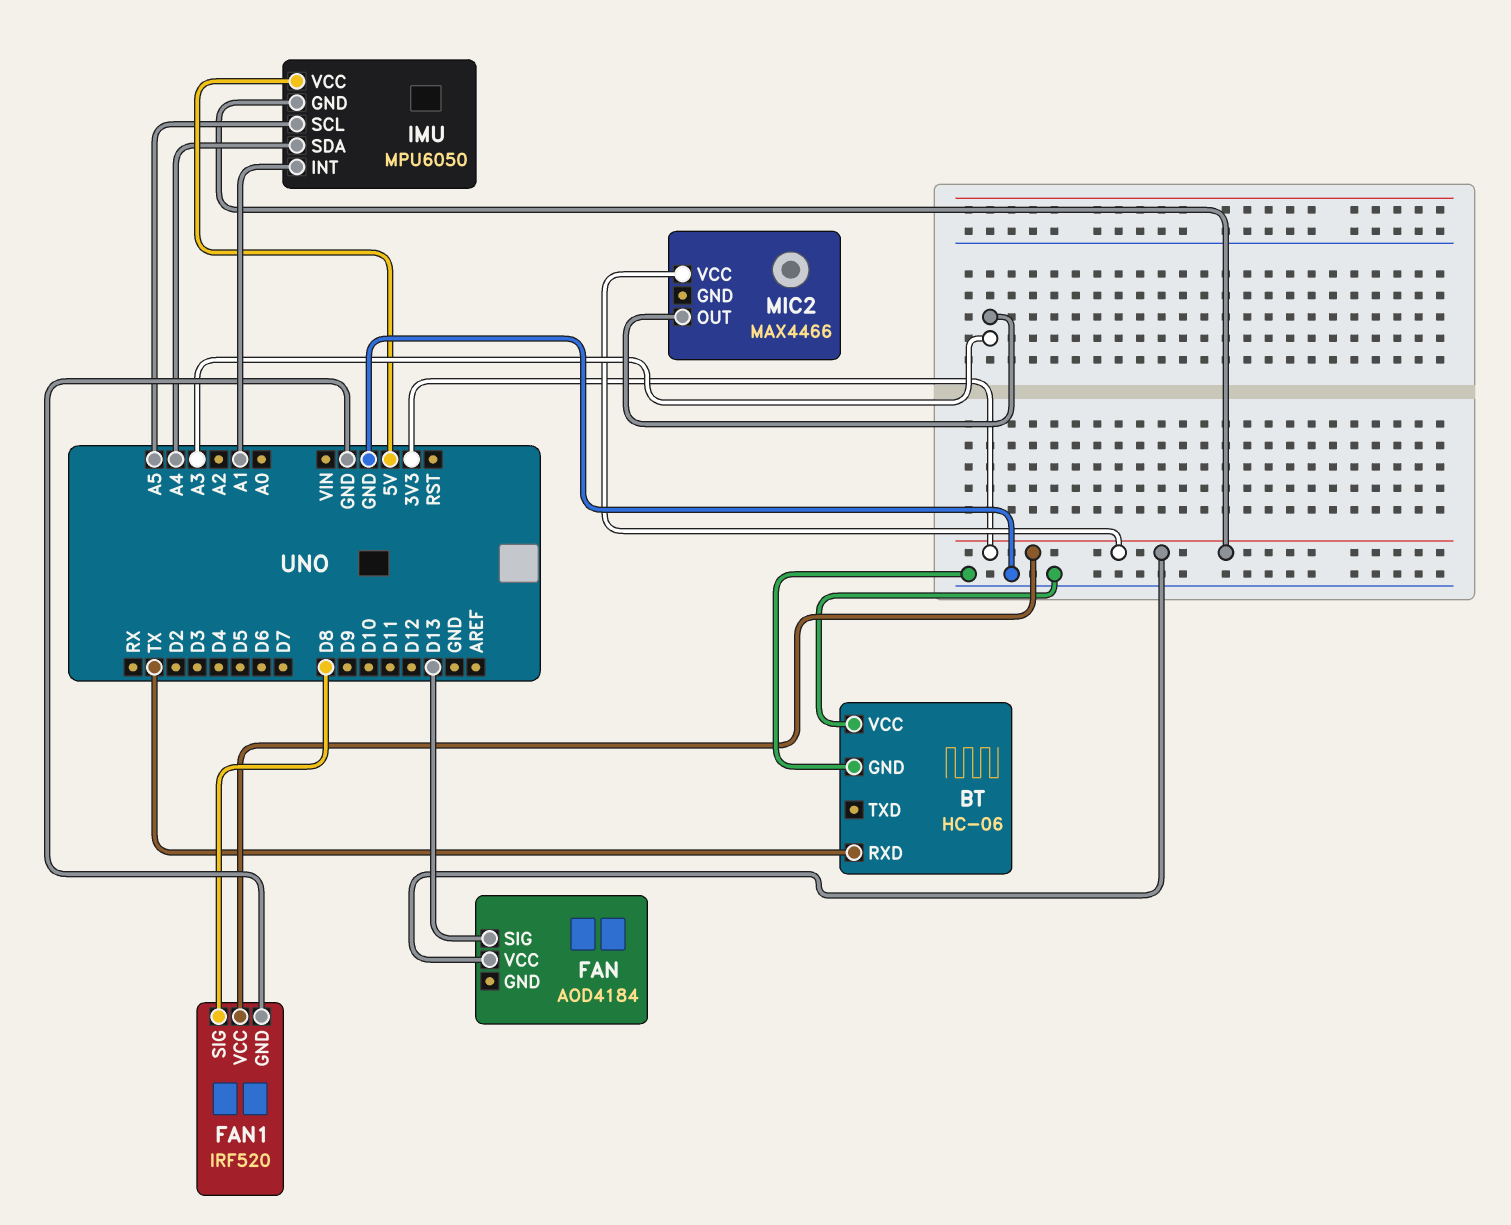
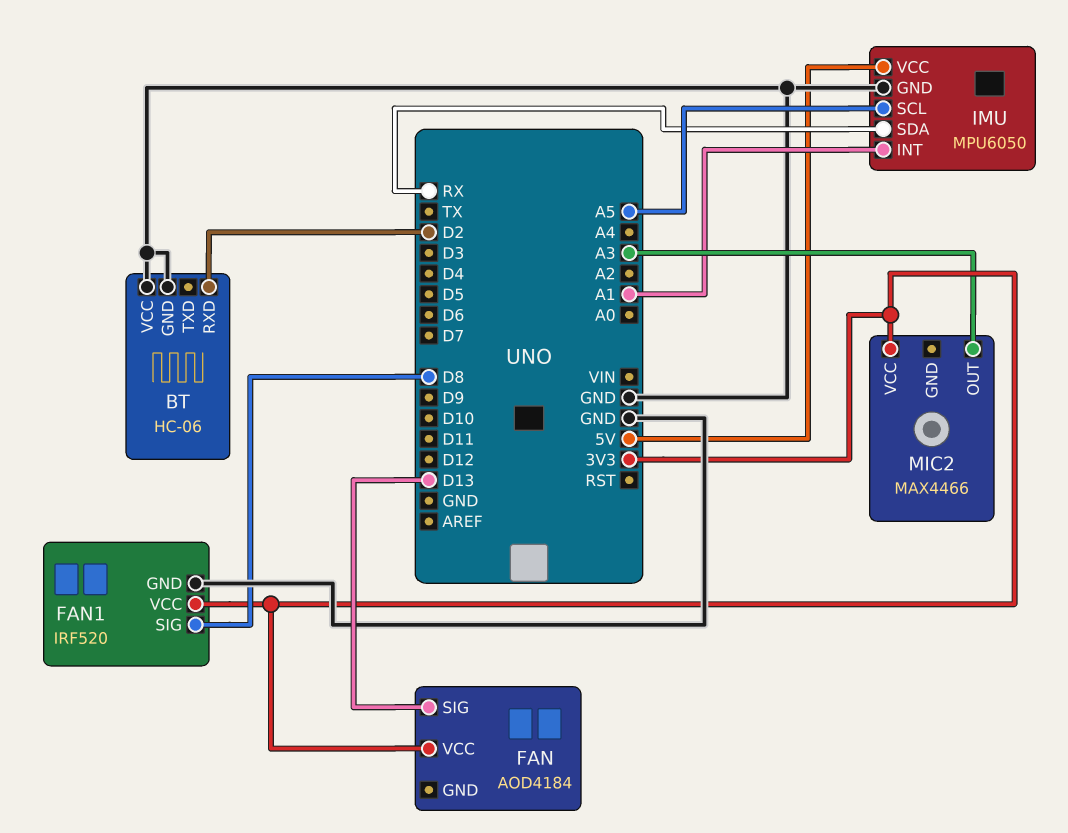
BT pin RXD: TX -> D2
IMU pin GND: 3V3 -> GND
IMU pin SDA: A4 -> RX

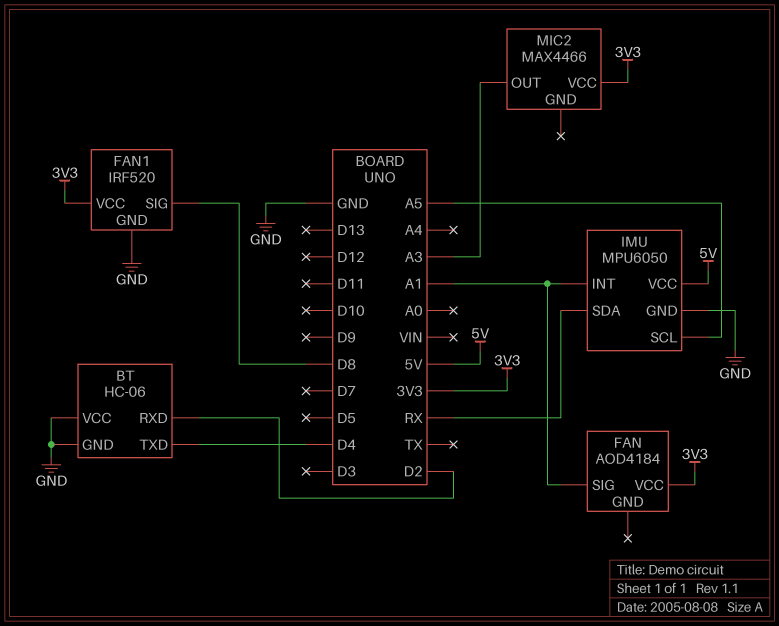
BT pin TXD: none -> D4
FAN pin SIG: D13 -> A1

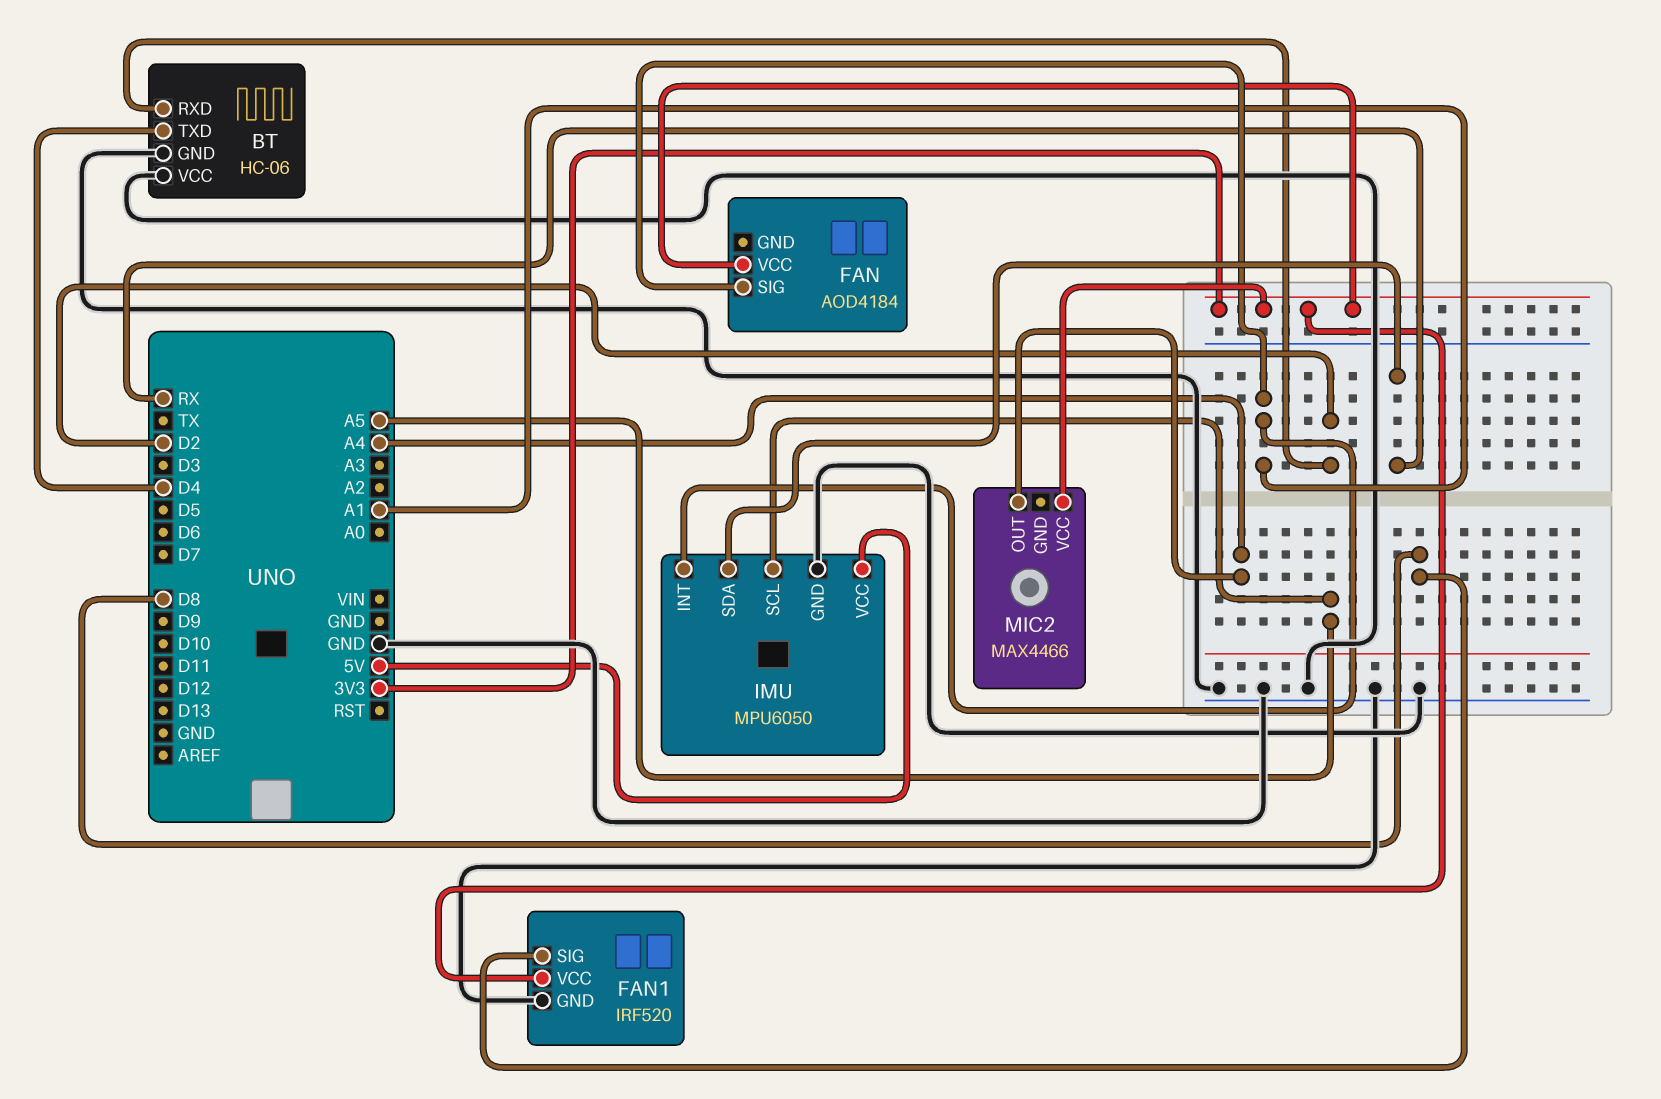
MIC2 pin OUT: A3 -> A4

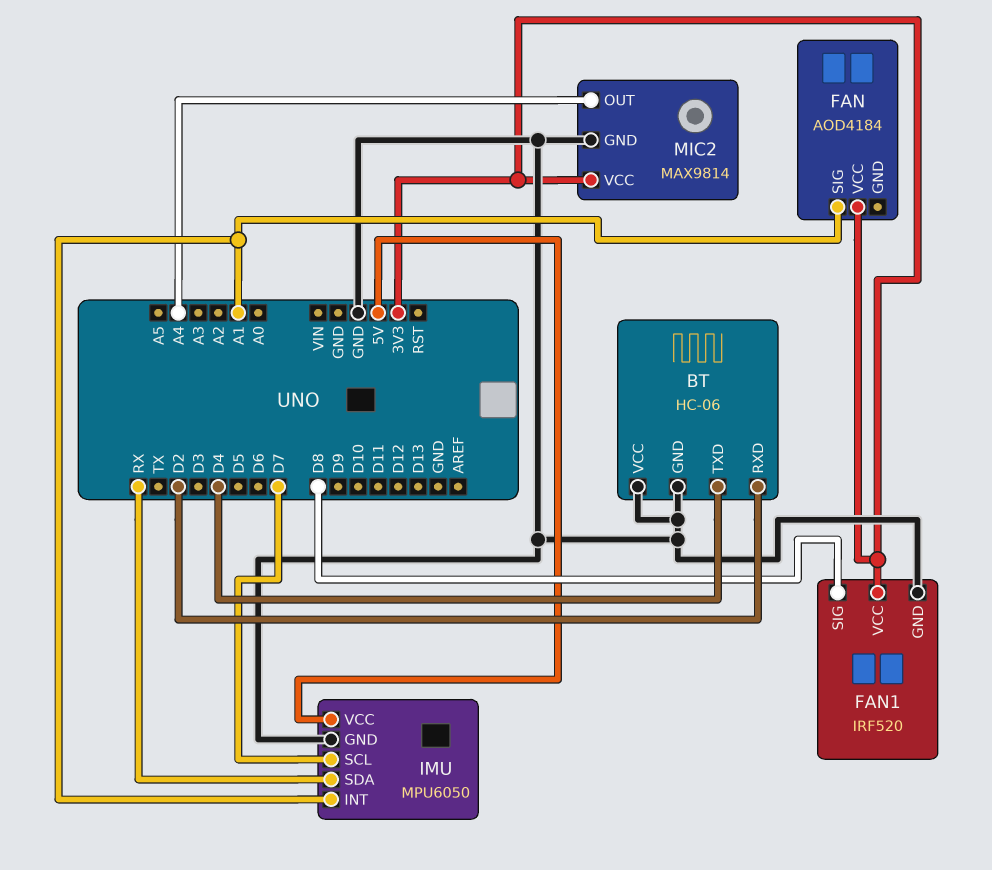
IMU pin SCL: A5 -> D7
MIC2: MAX4466 -> MAX9814
MIC2 pin GND: none -> GND

